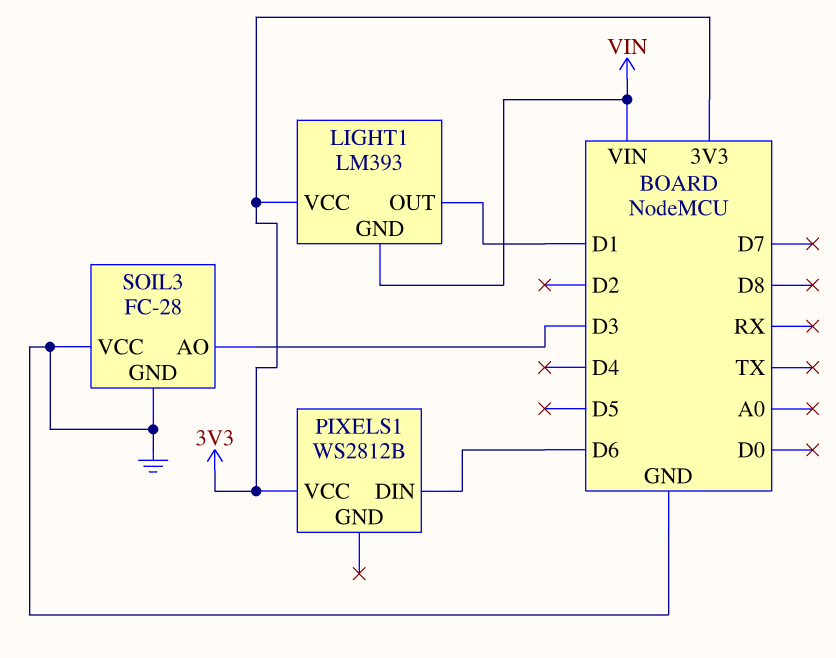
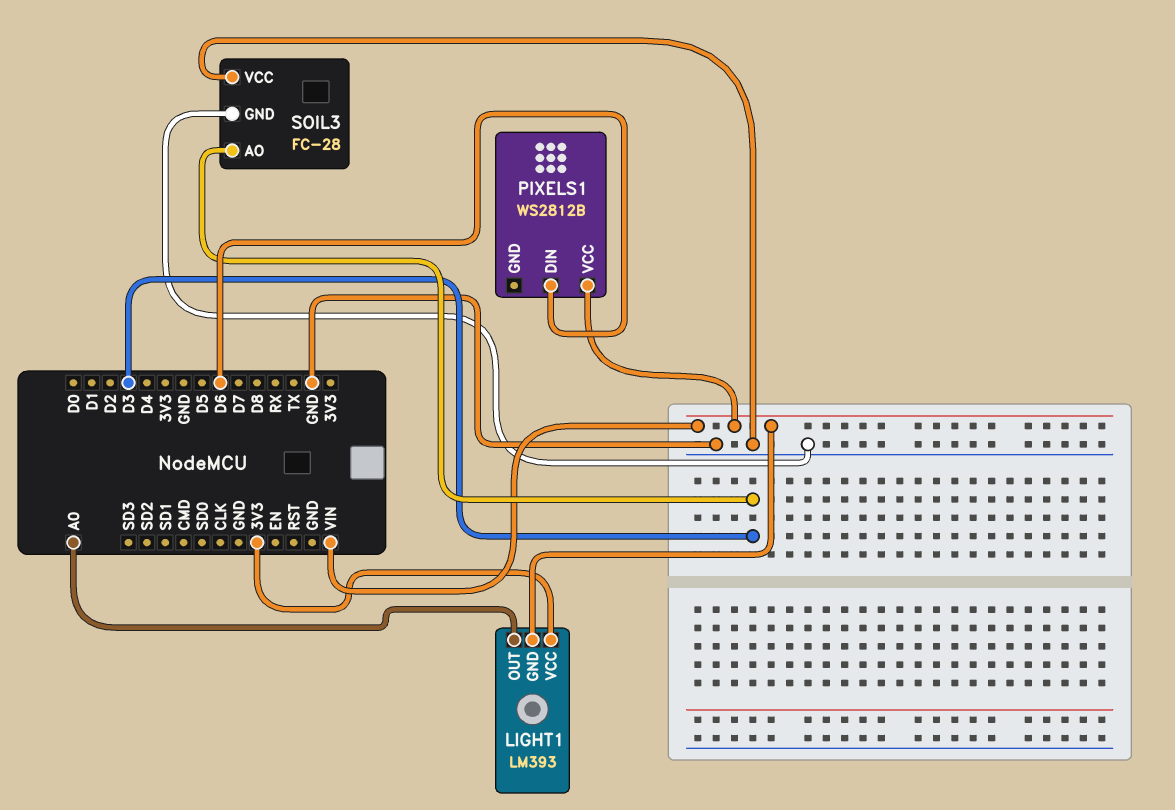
LIGHT1 pin OUT: D1 -> A0
PIXELS1 pin VCC: 3V3 -> VIN

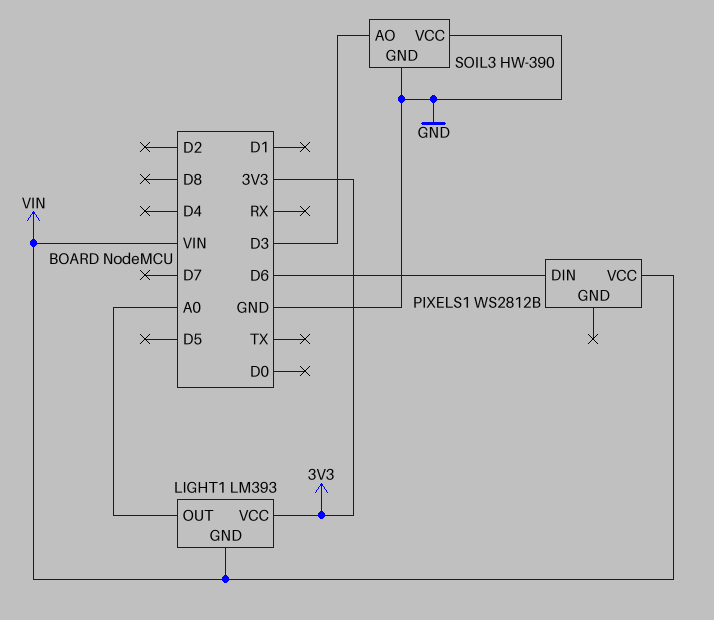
SOIL3: FC-28 -> HW-390

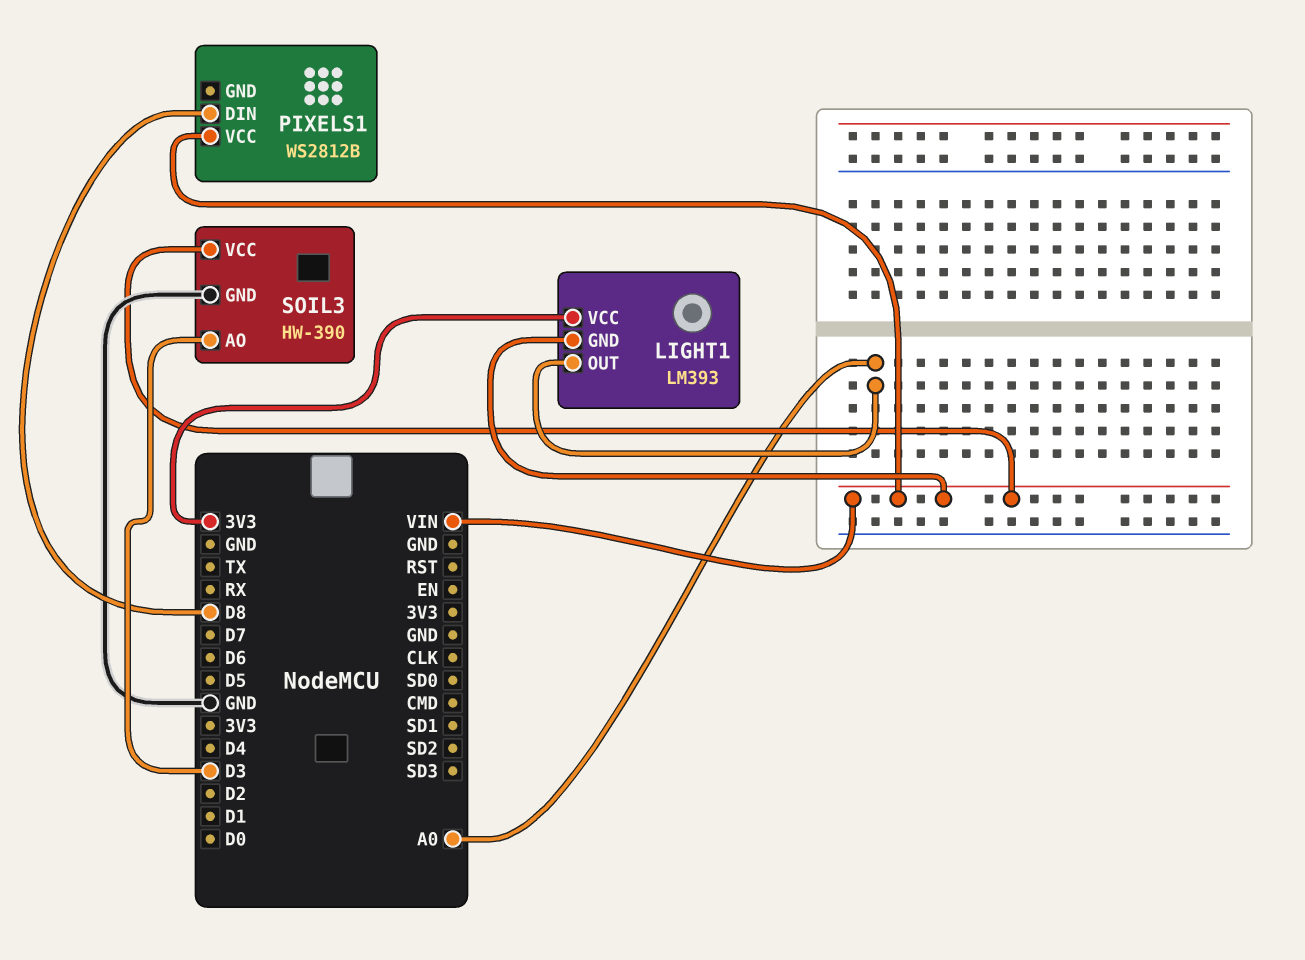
PIXELS1 pin DIN: D6 -> D8
SOIL3 pin VCC: GND -> VIN

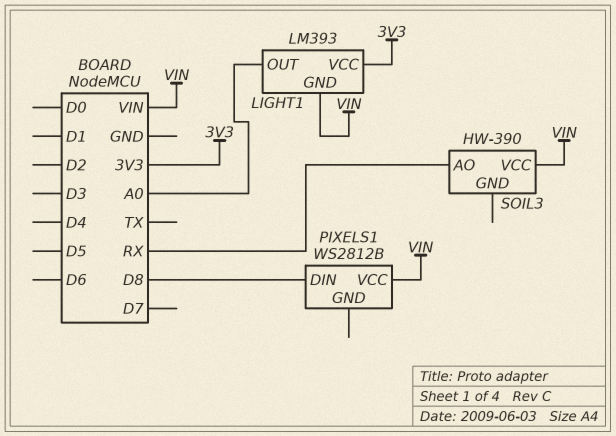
SOIL3 pin AO: D3 -> RX
SOIL3 pin GND: GND -> none

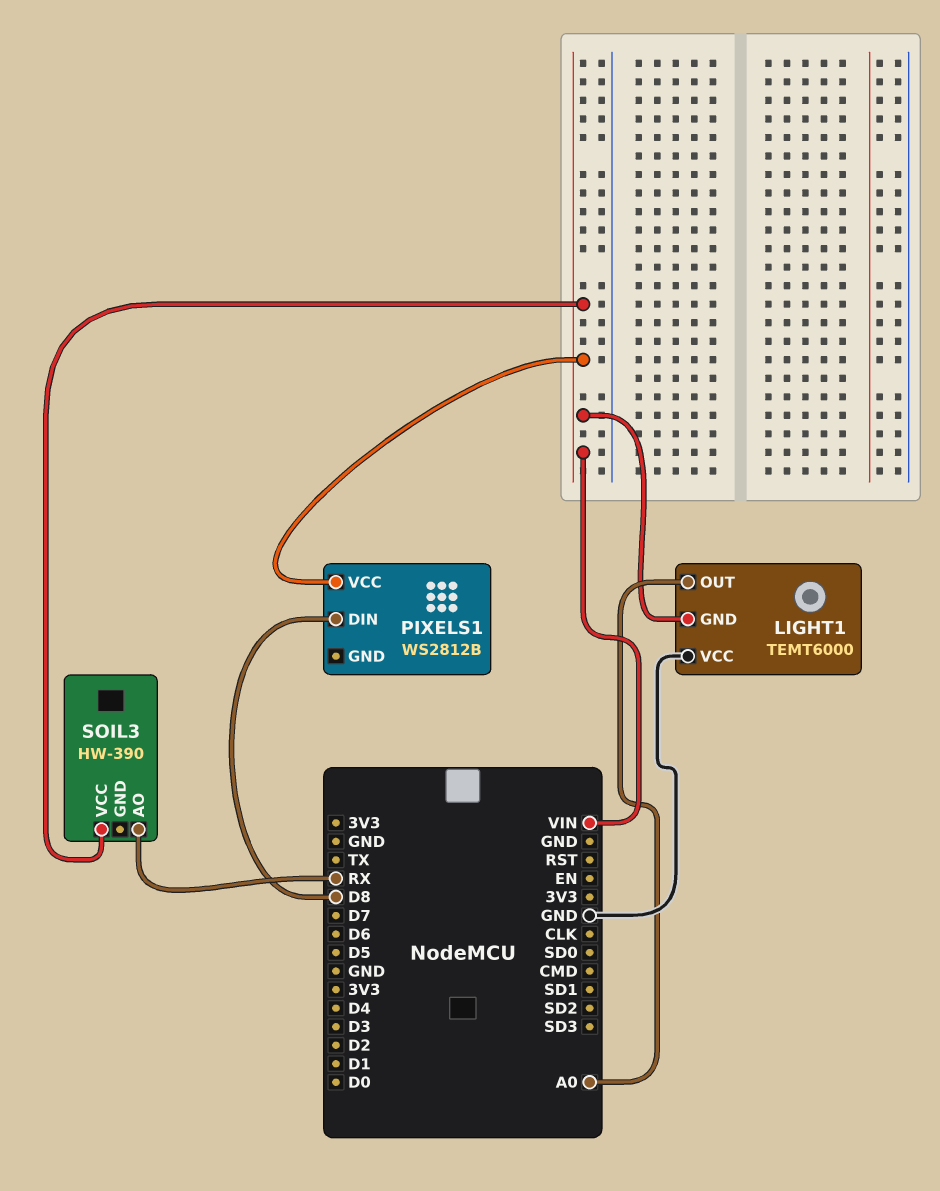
LIGHT1: LM393 -> TEMT6000
LIGHT1 pin VCC: 3V3 -> GND

